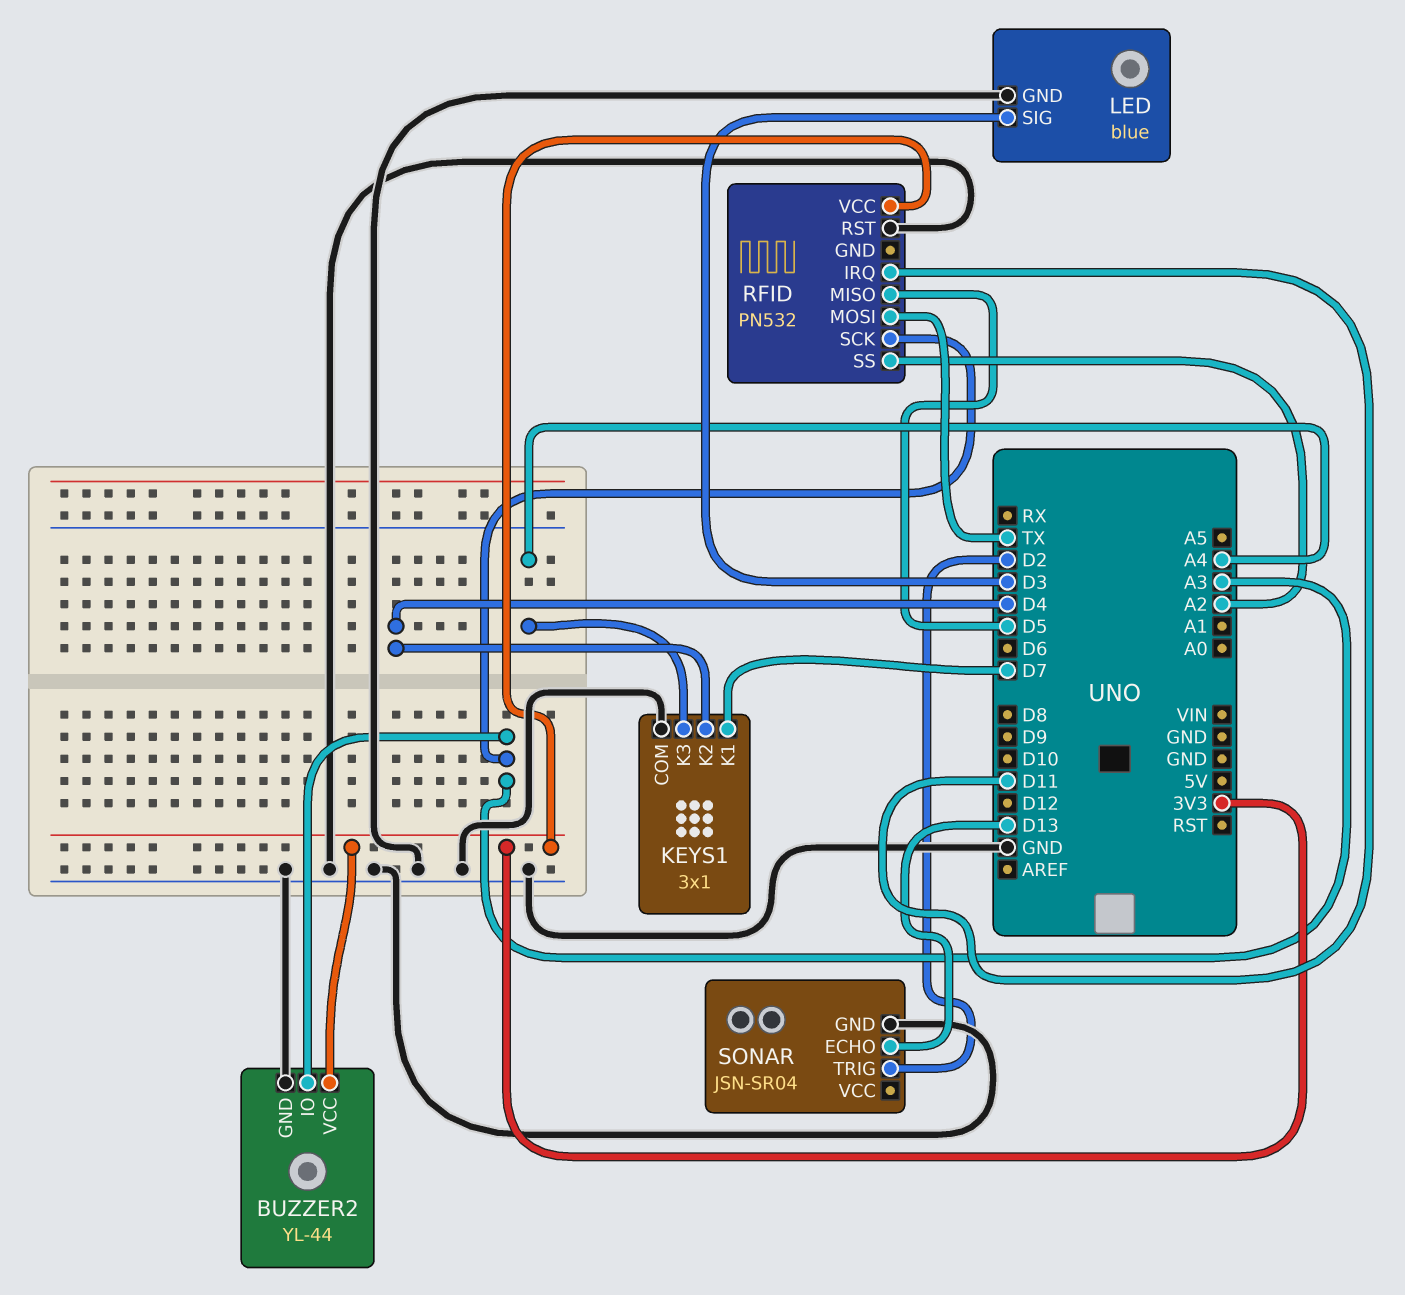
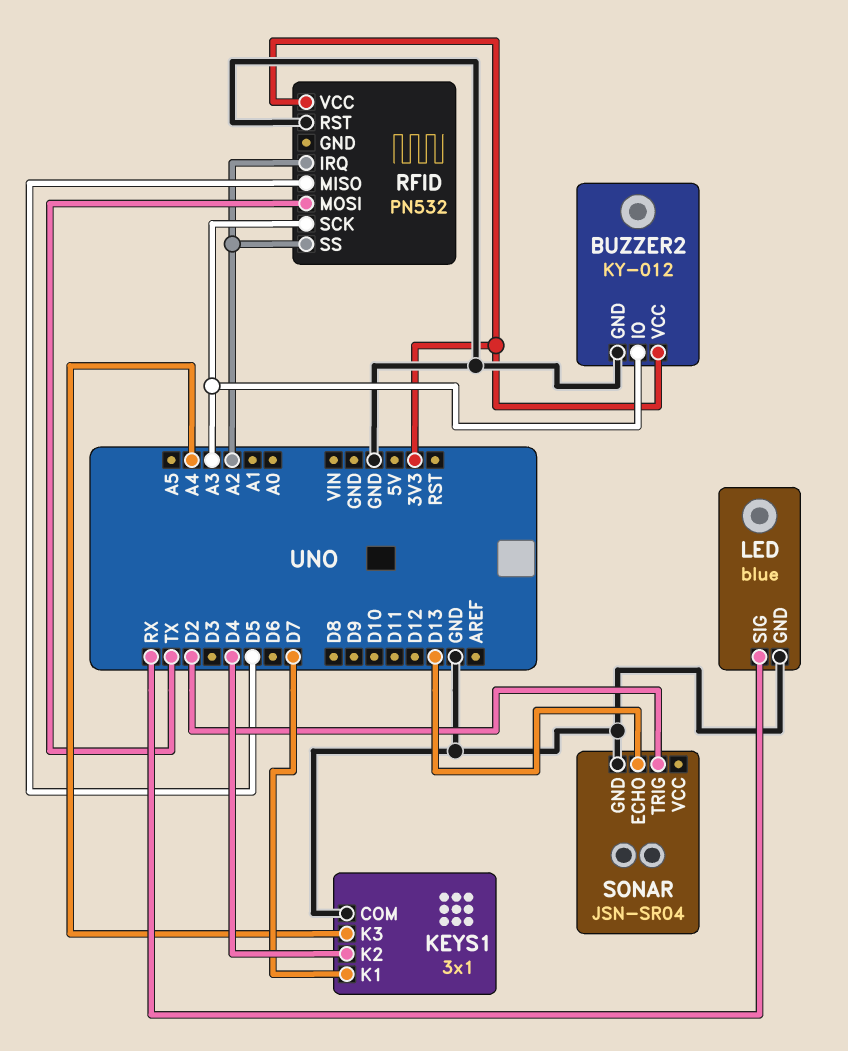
BUZZER2: YL-44 -> KY-012
LED pin SIG: D3 -> RX
RFID pin IRQ: D11 -> A2

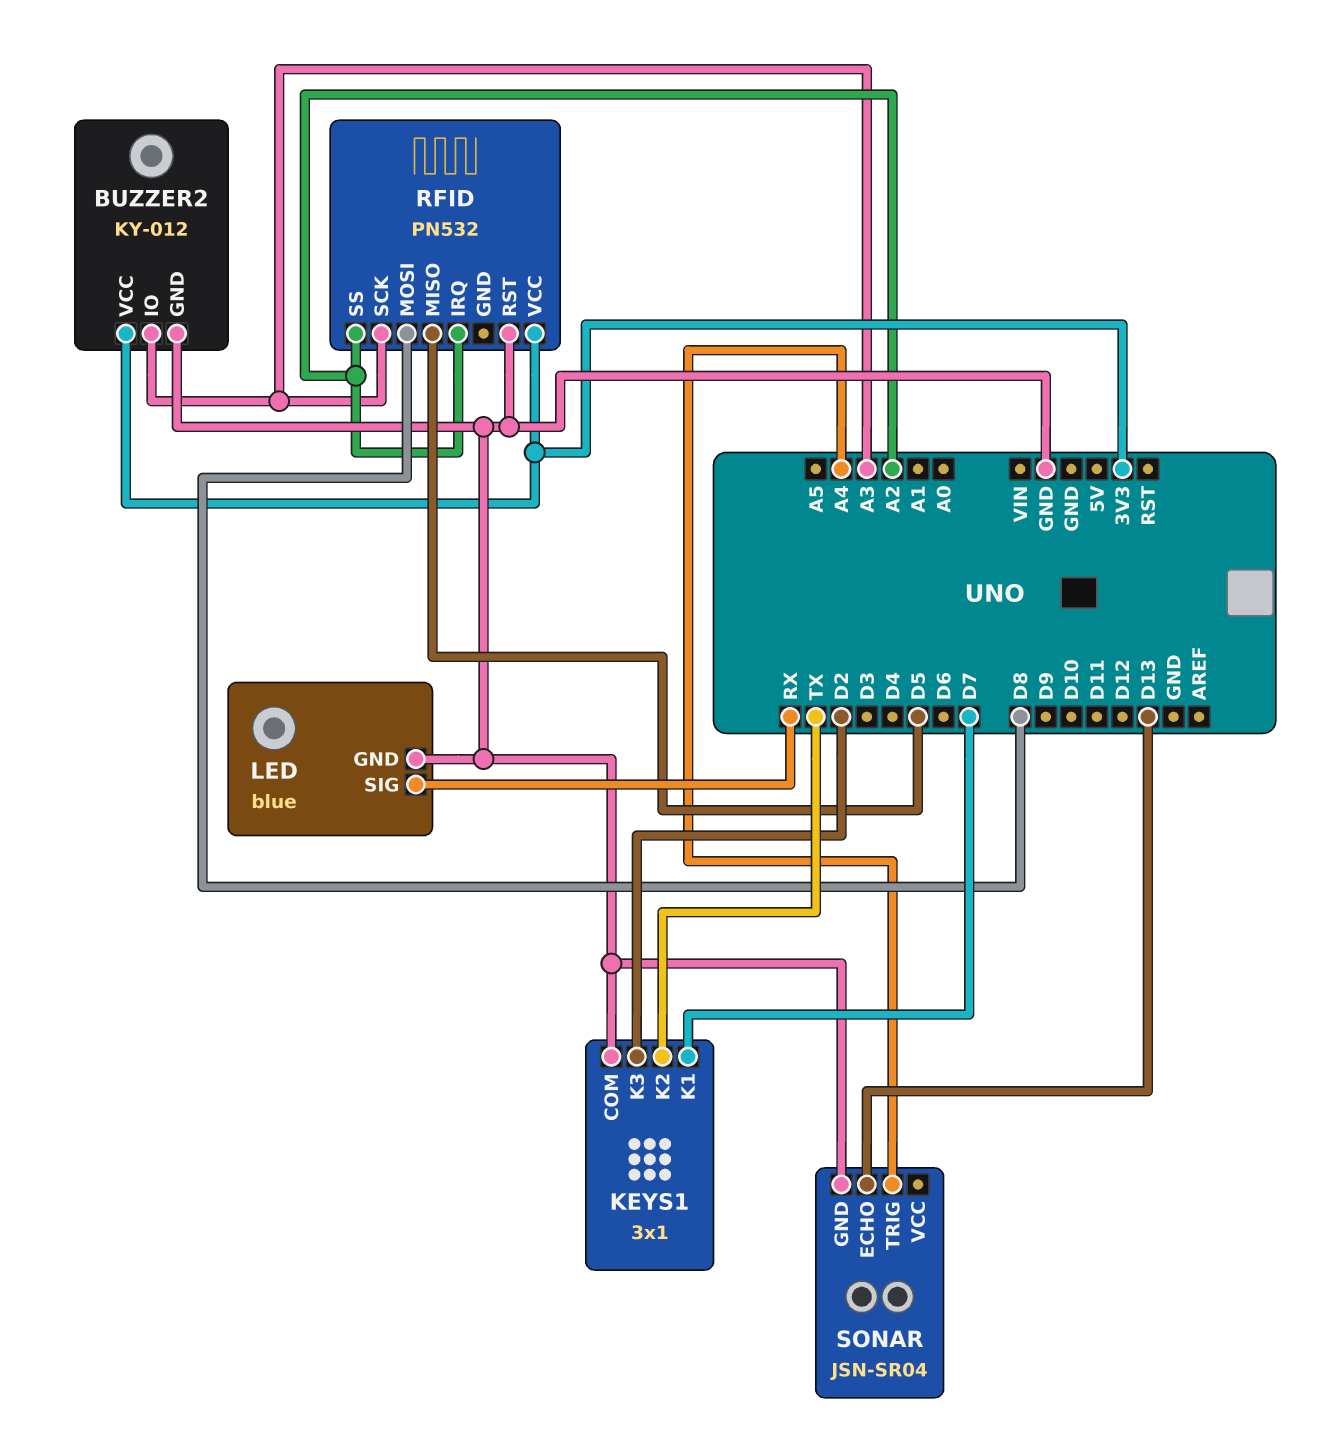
KEYS1 pin K2: D4 -> TX
KEYS1 pin K3: A4 -> D2
RFID pin MOSI: TX -> D8
SONAR pin TRIG: D2 -> A4

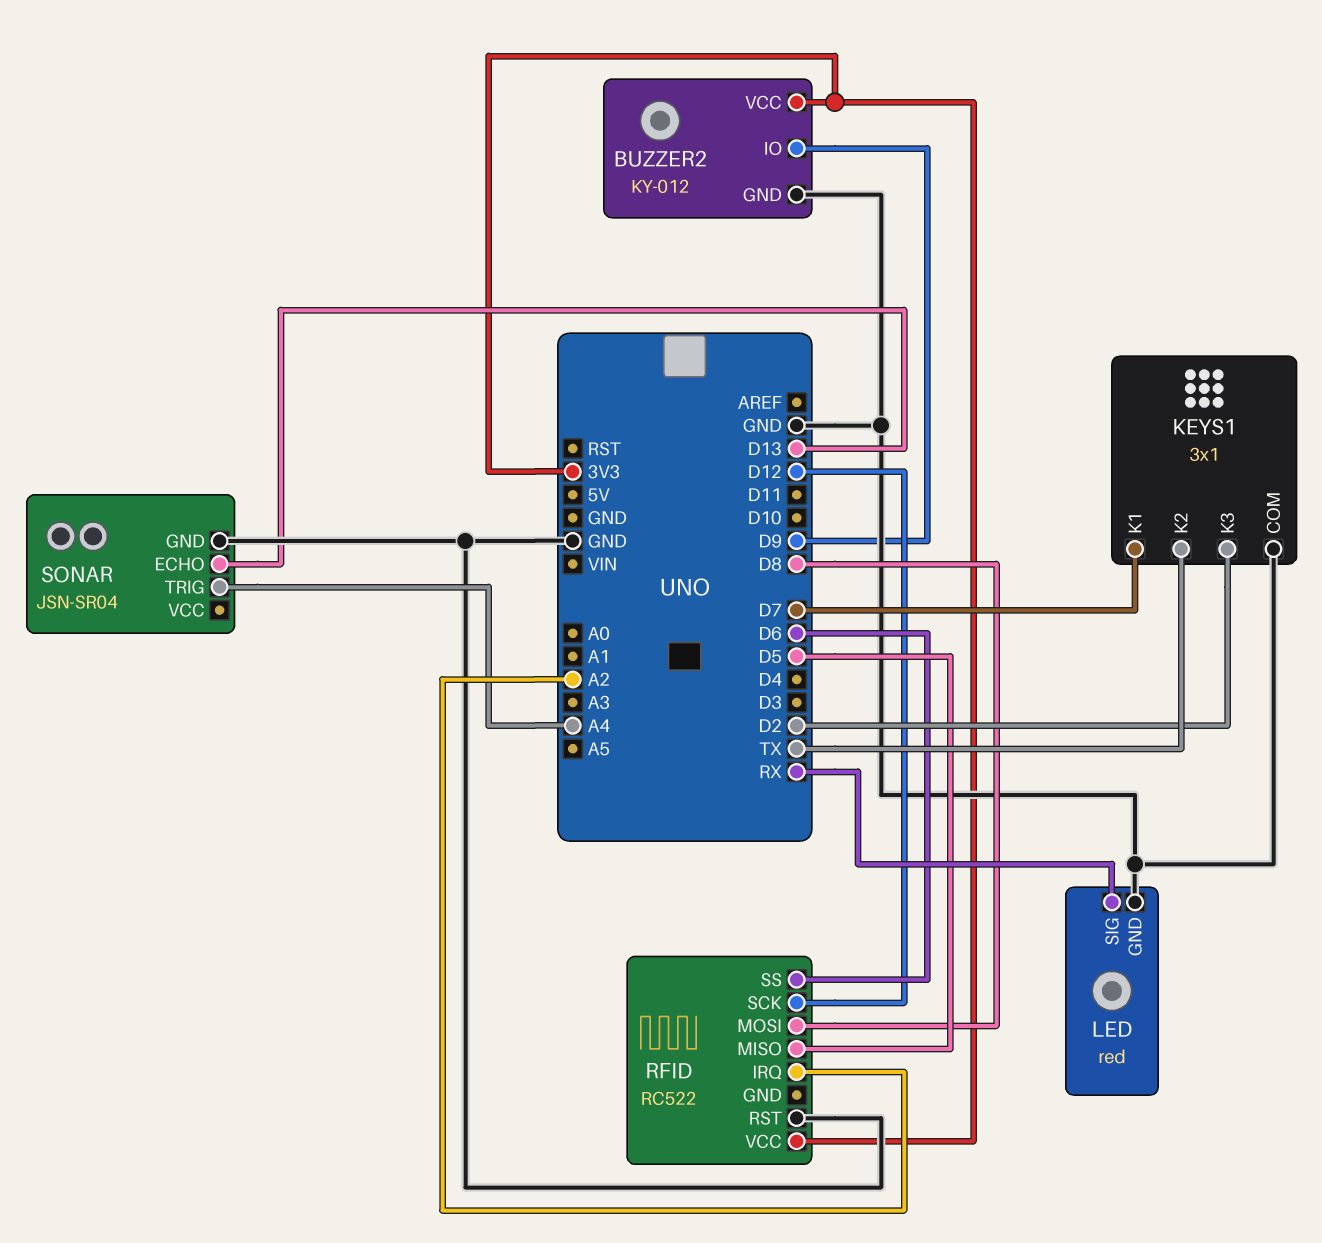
BUZZER2 pin IO: A3 -> D9
LED: blue -> red
RFID: PN532 -> RC522
RFID pin SCK: A3 -> D12
RFID pin SS: A2 -> D6

